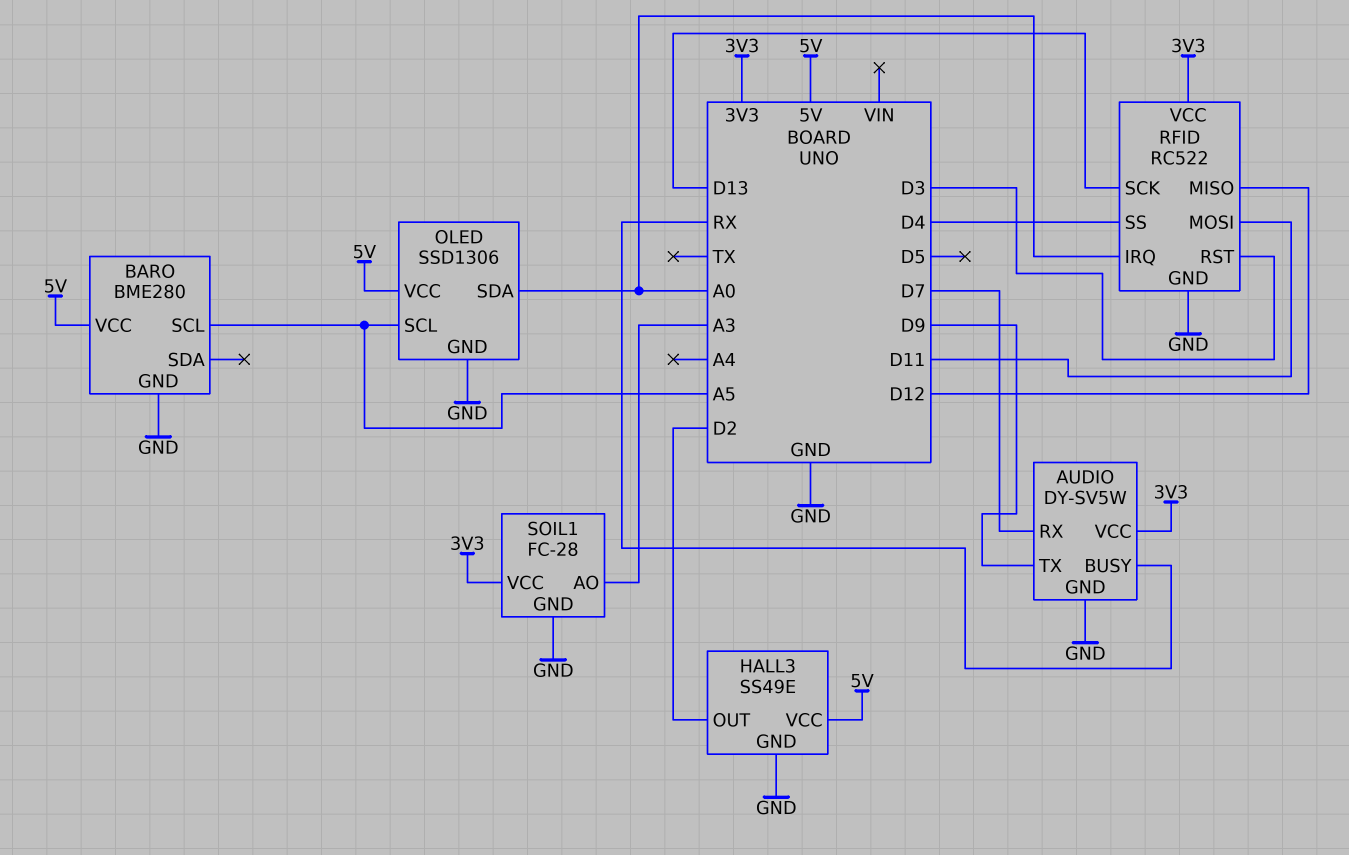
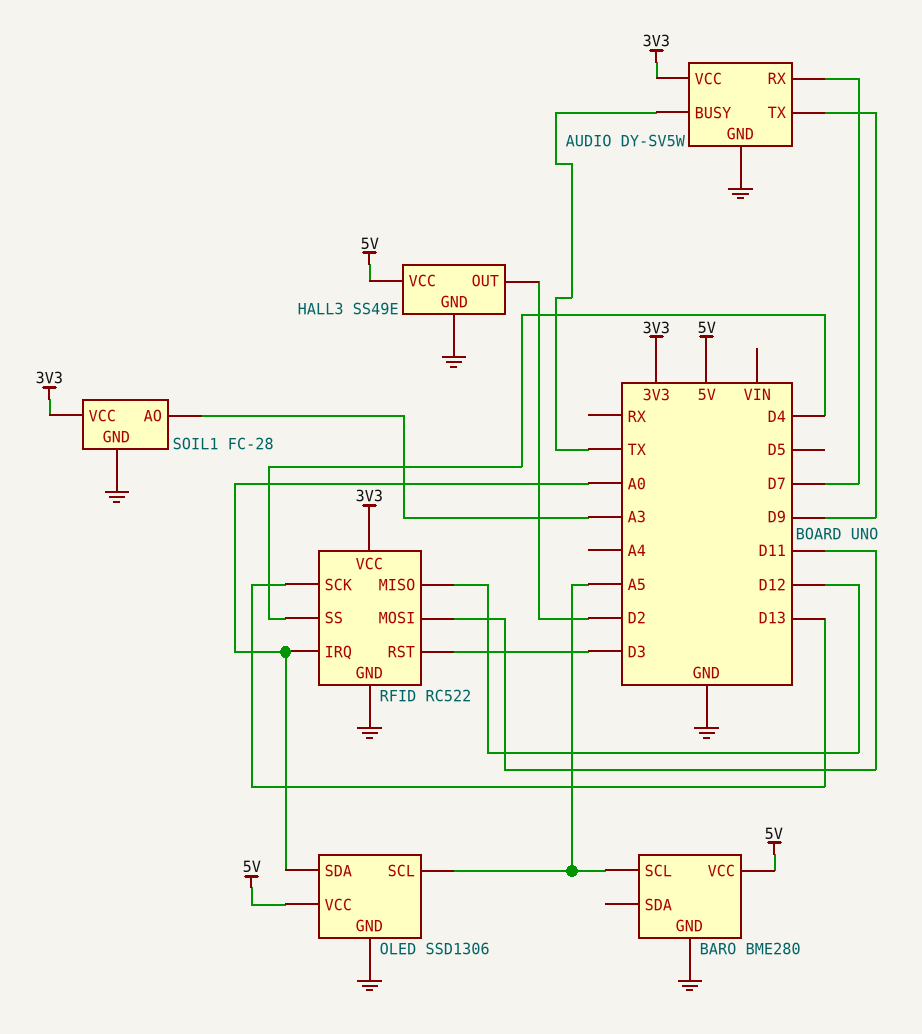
AUDIO pin BUSY: RX -> TX

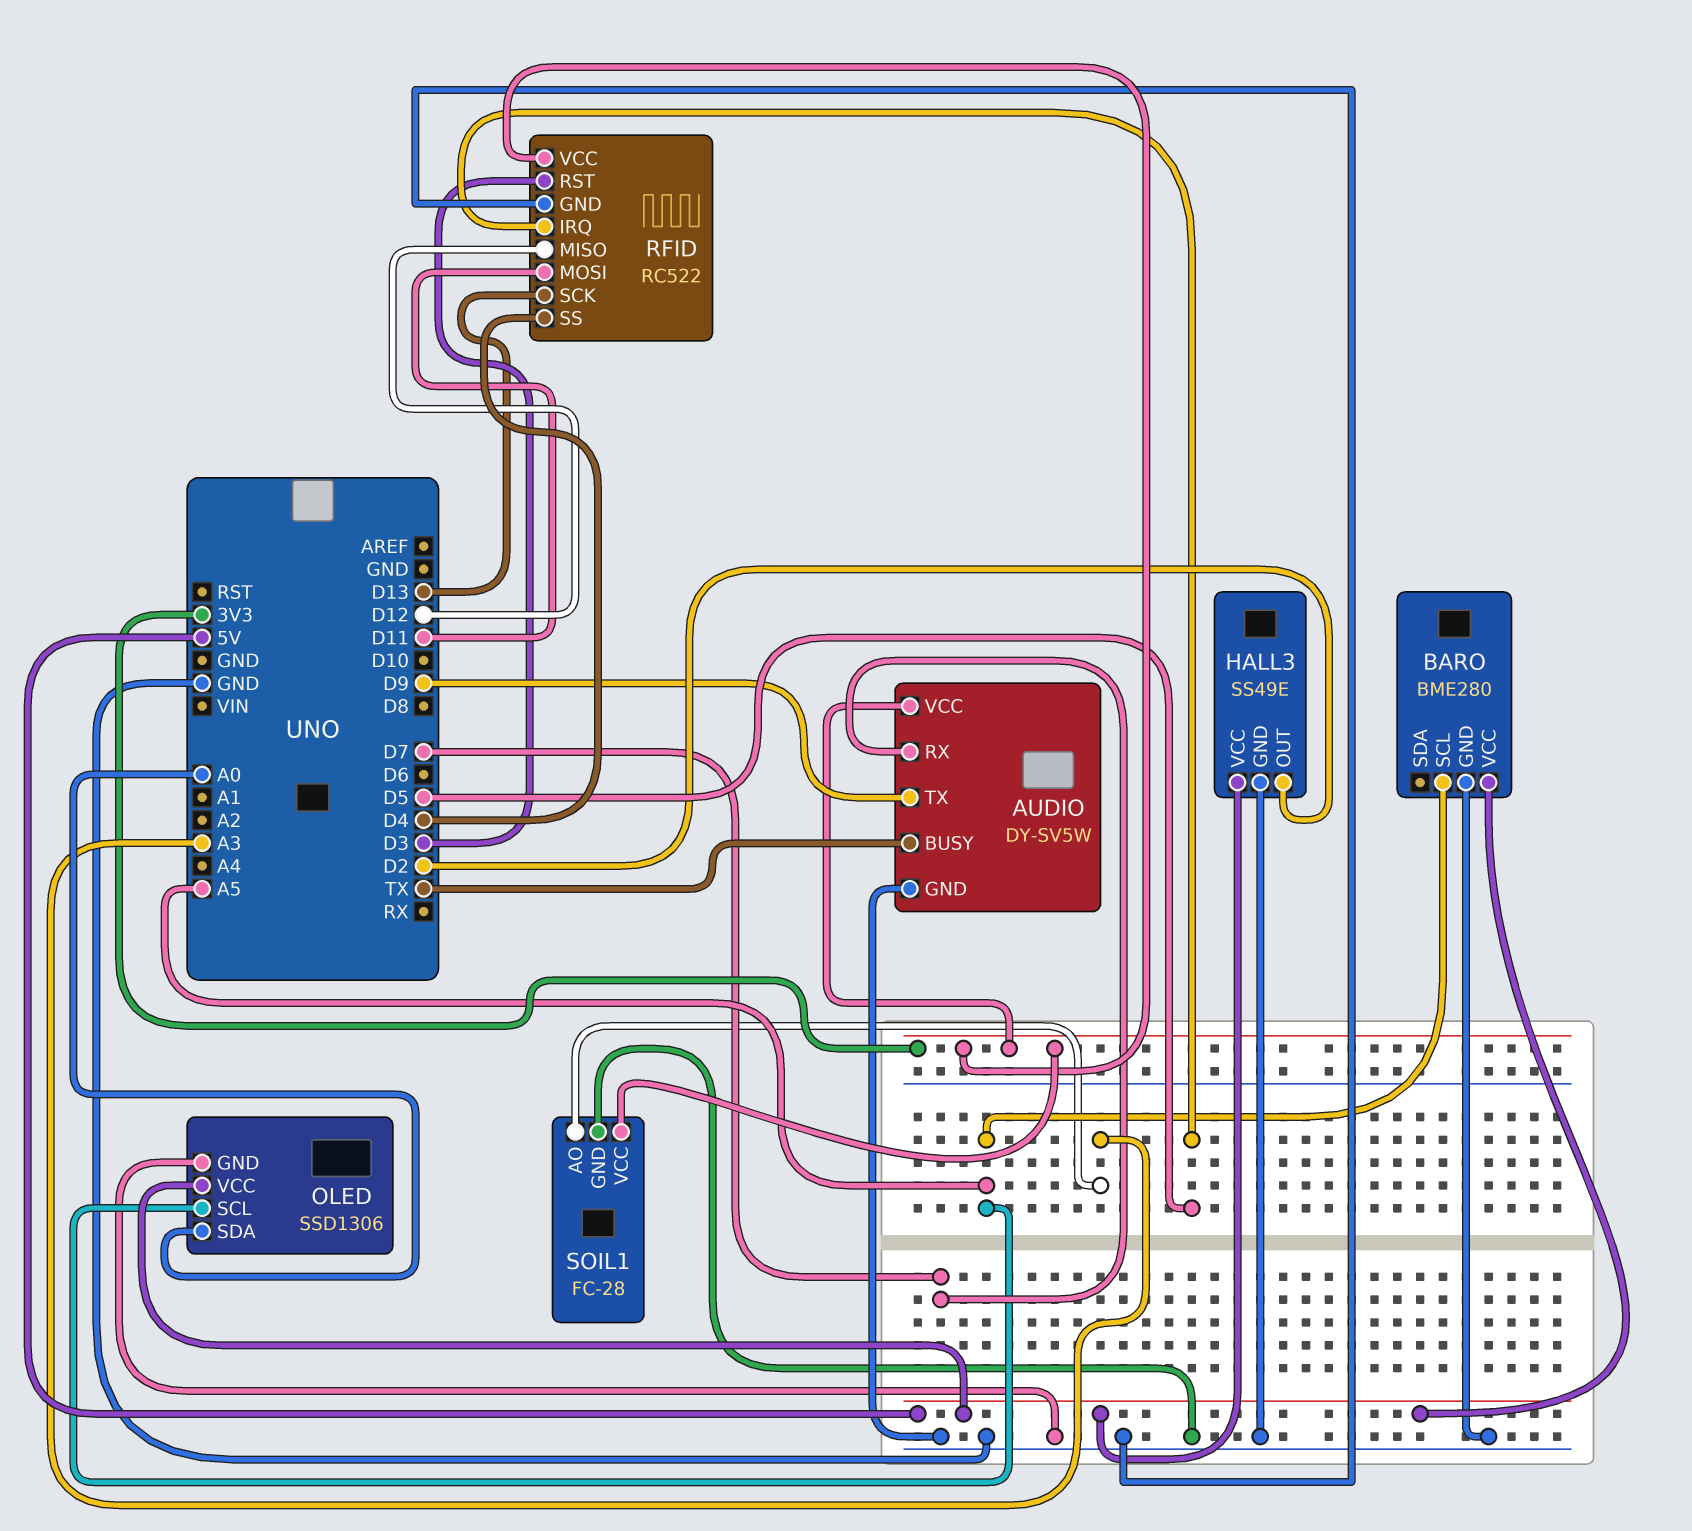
RFID pin IRQ: A0 -> D5

